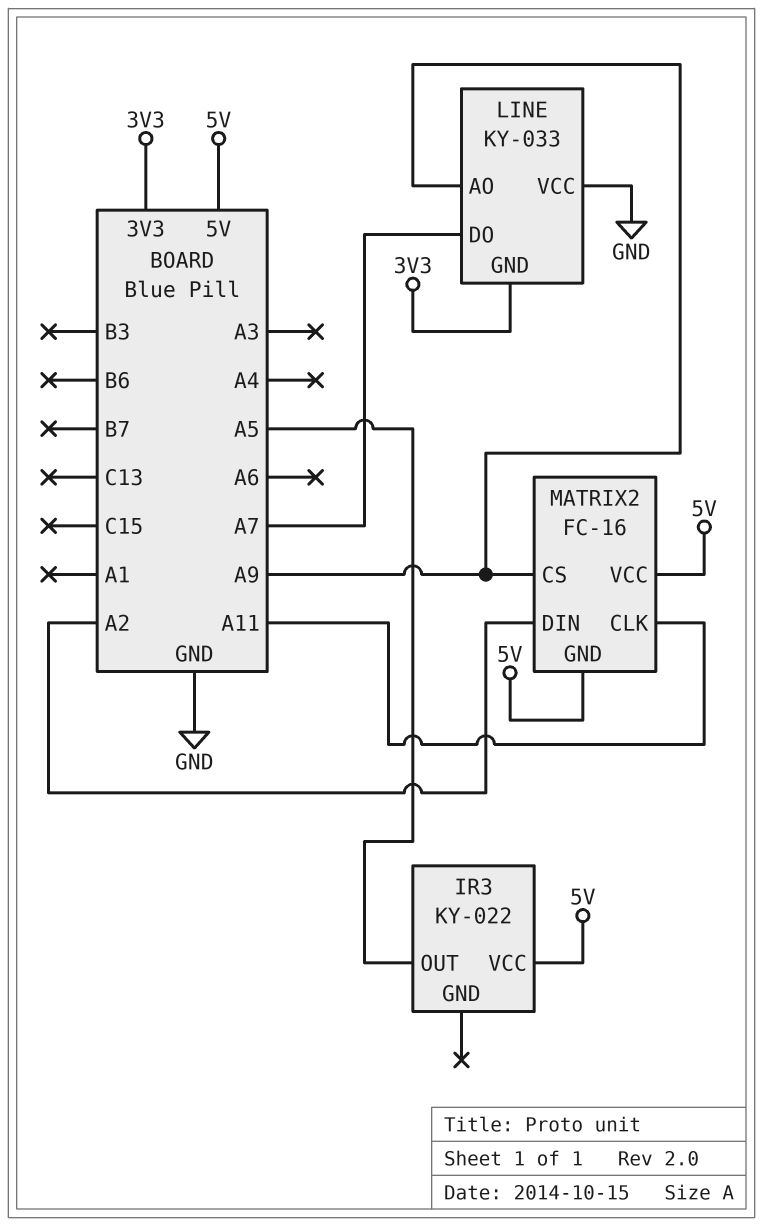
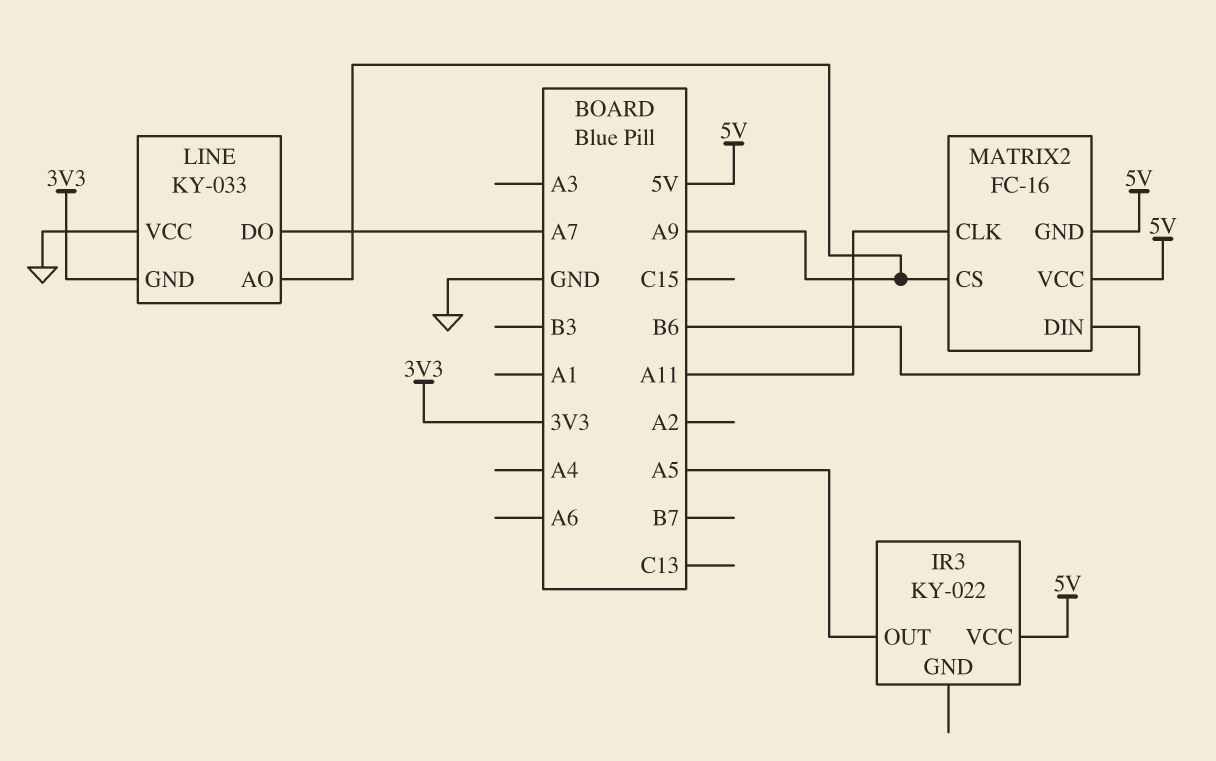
MATRIX2 pin DIN: A2 -> B6

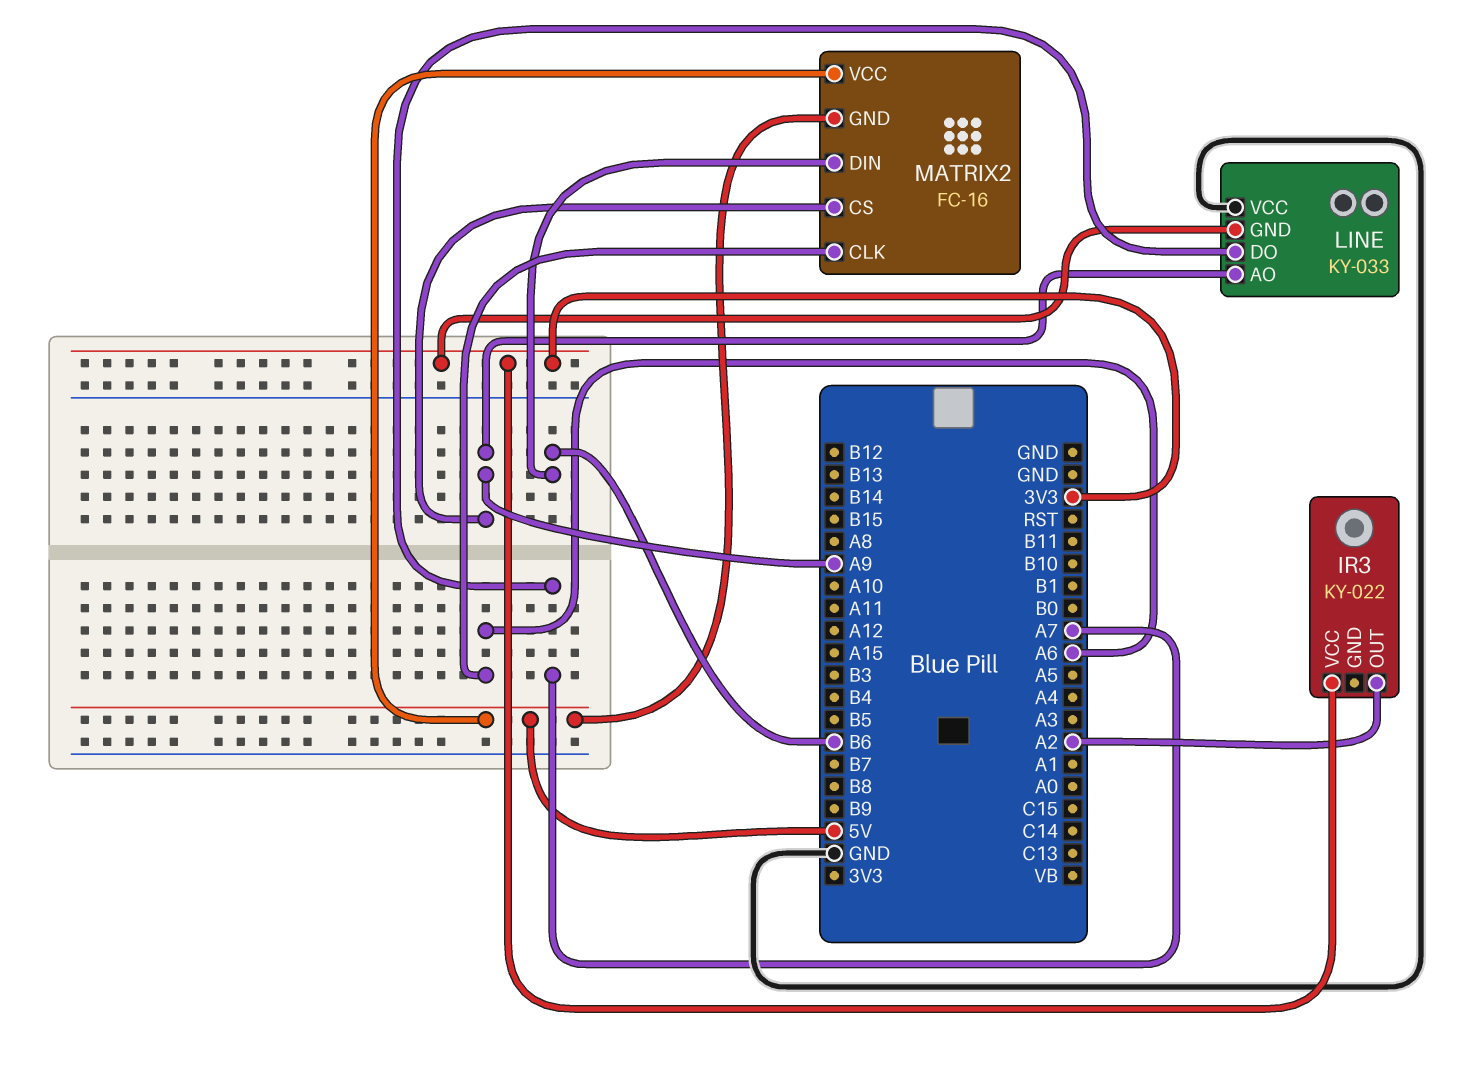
IR3 pin OUT: A5 -> A2
IR3 pin VCC: 5V -> 3V3
MATRIX2 pin CLK: A11 -> A6

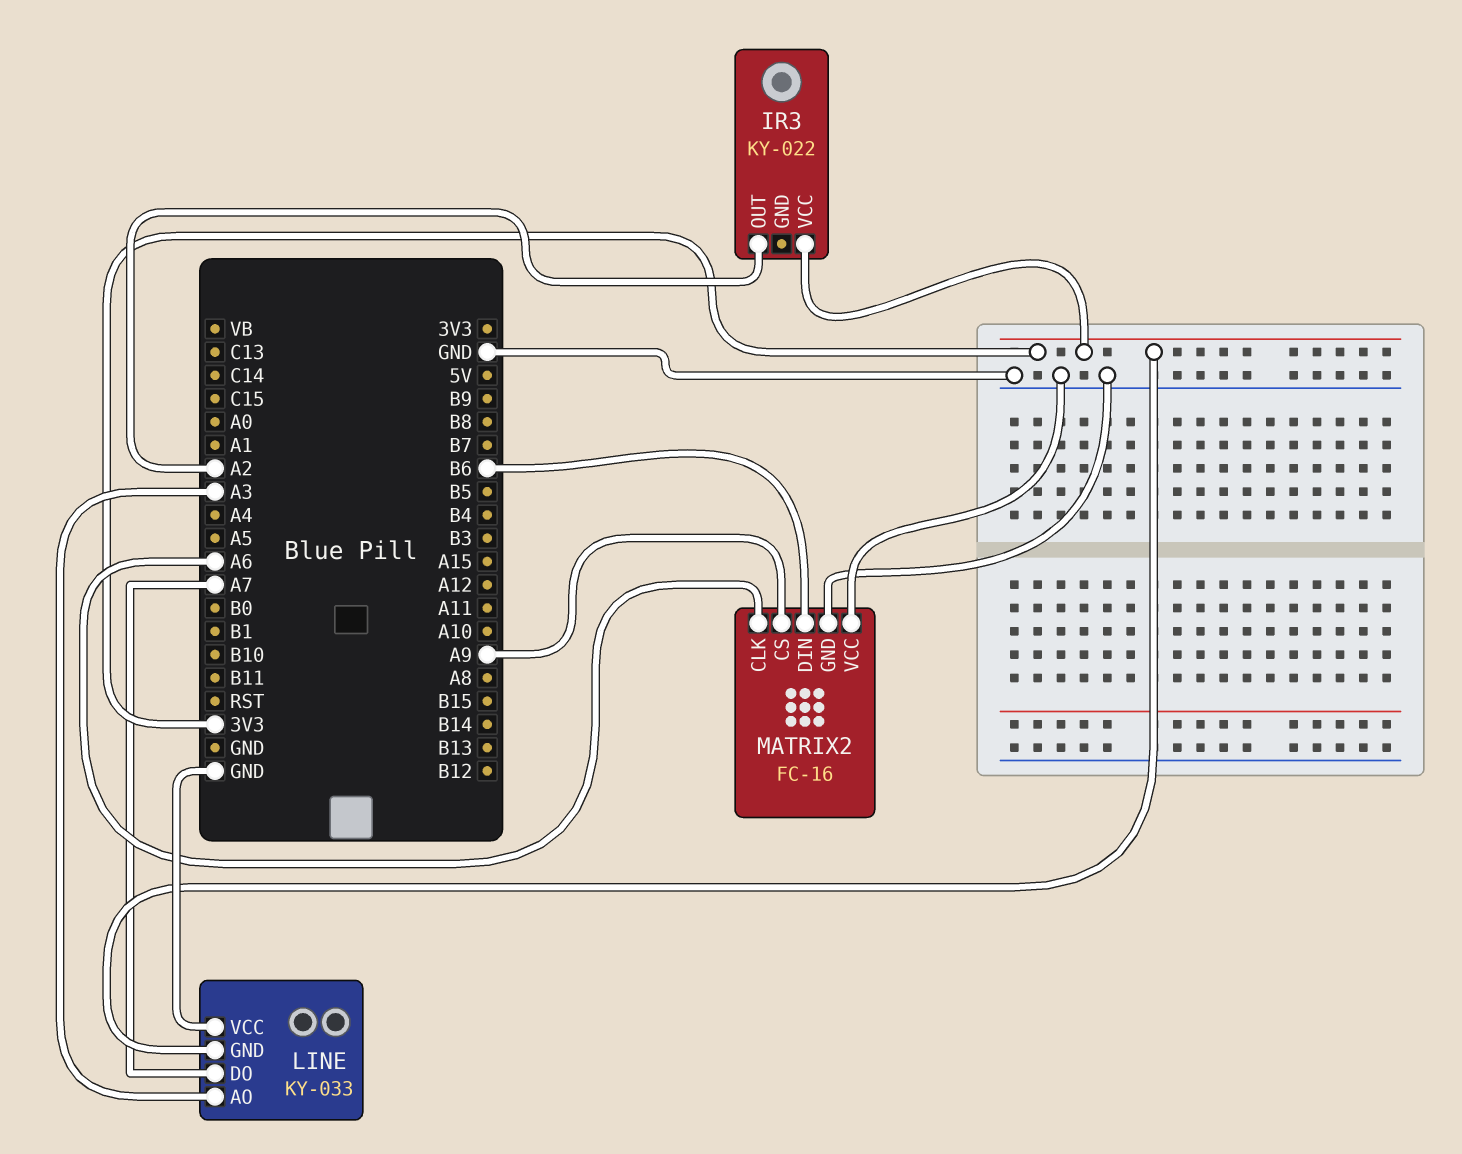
LINE pin AO: A9 -> A3
MATRIX2 pin GND: 5V -> GND
MATRIX2 pin VCC: 5V -> GND

